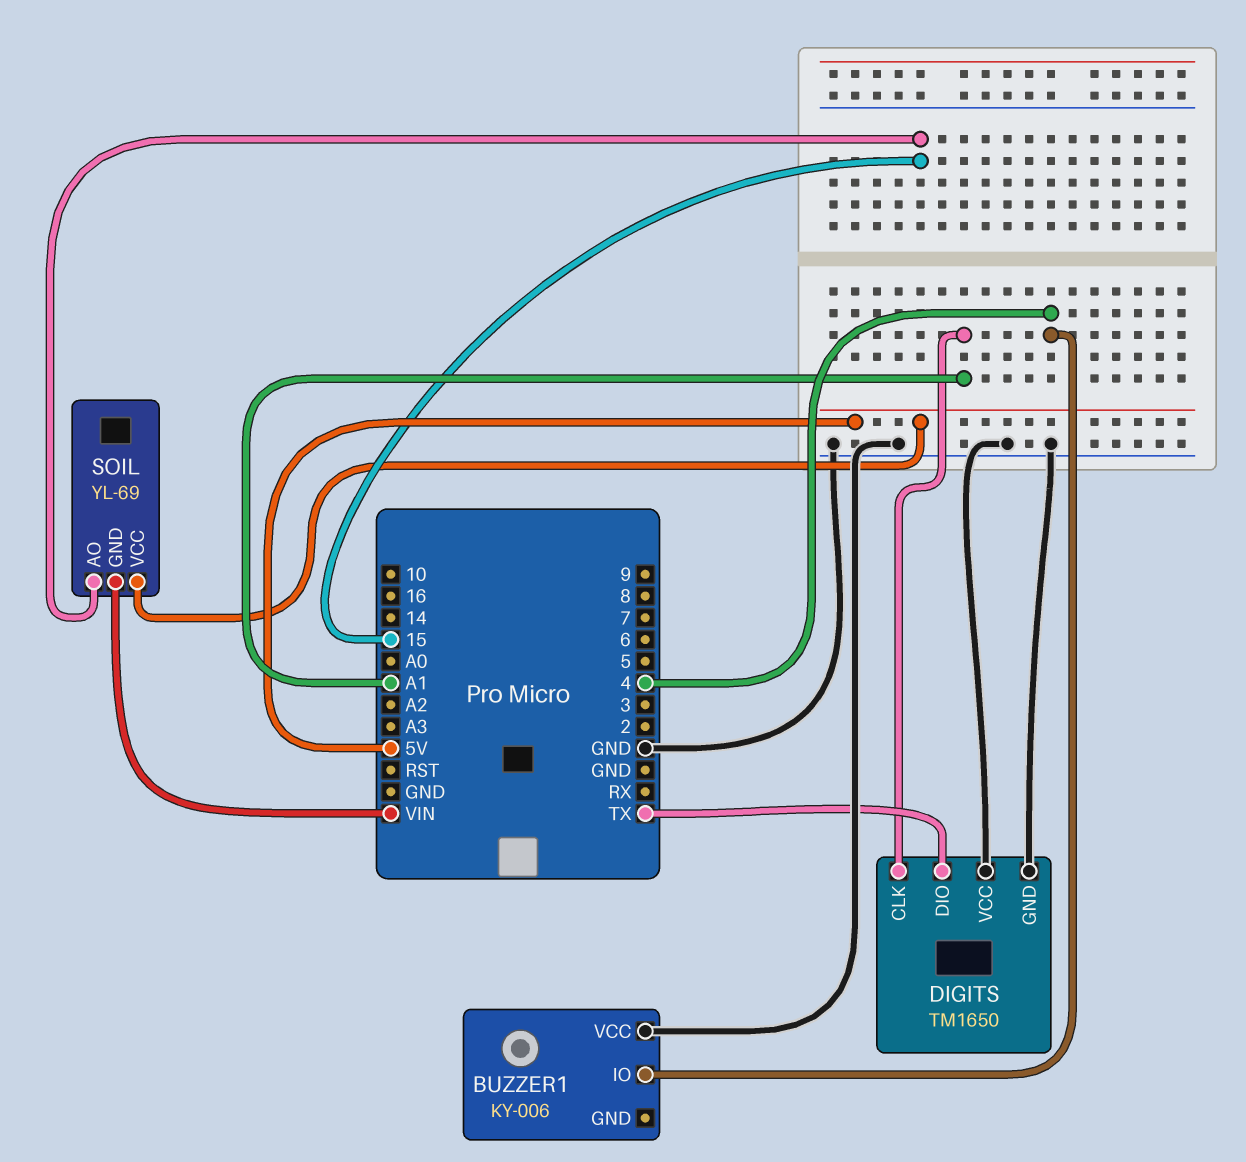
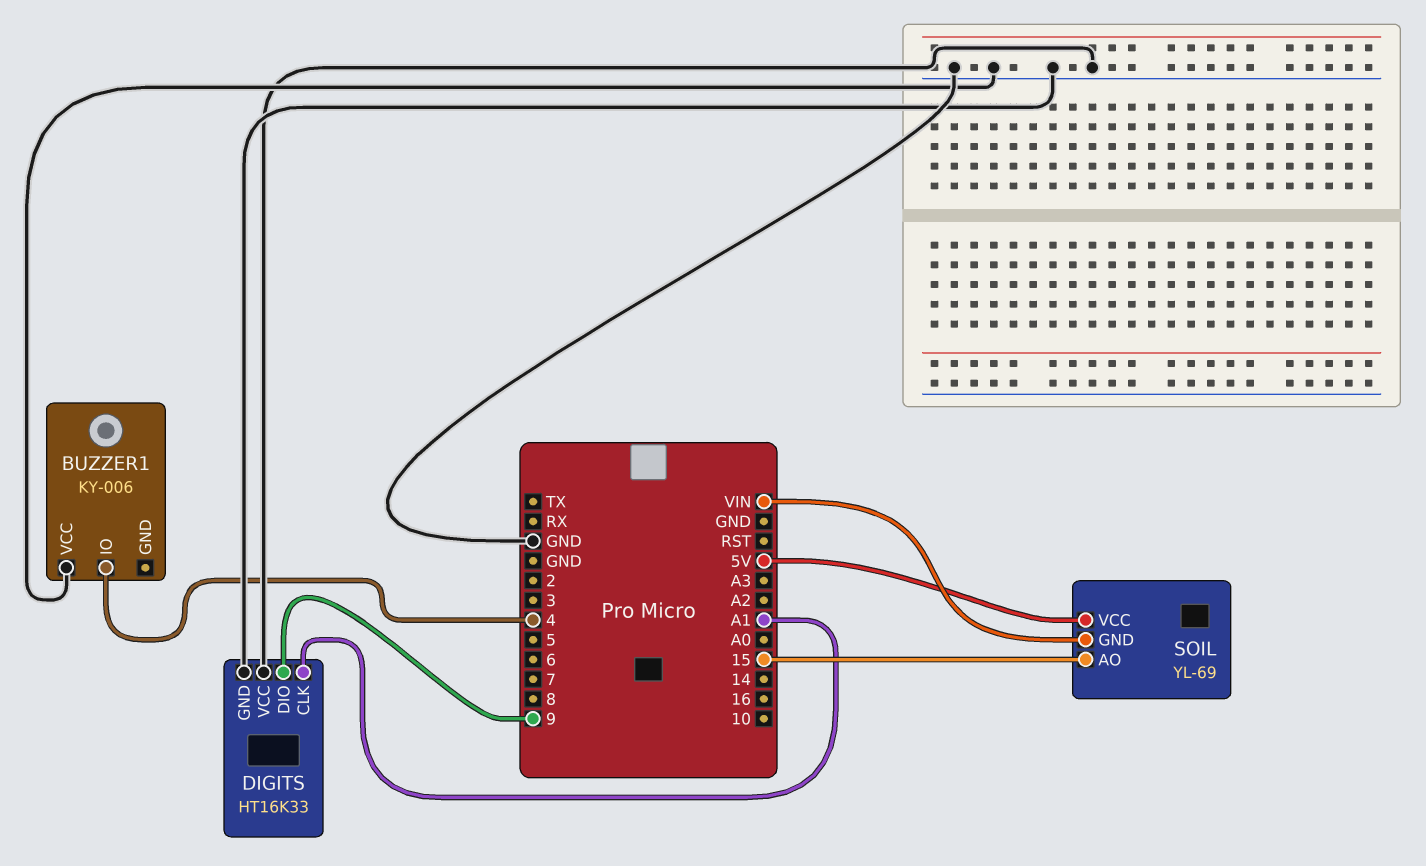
DIGITS: TM1650 -> HT16K33
DIGITS pin DIO: TX -> 9

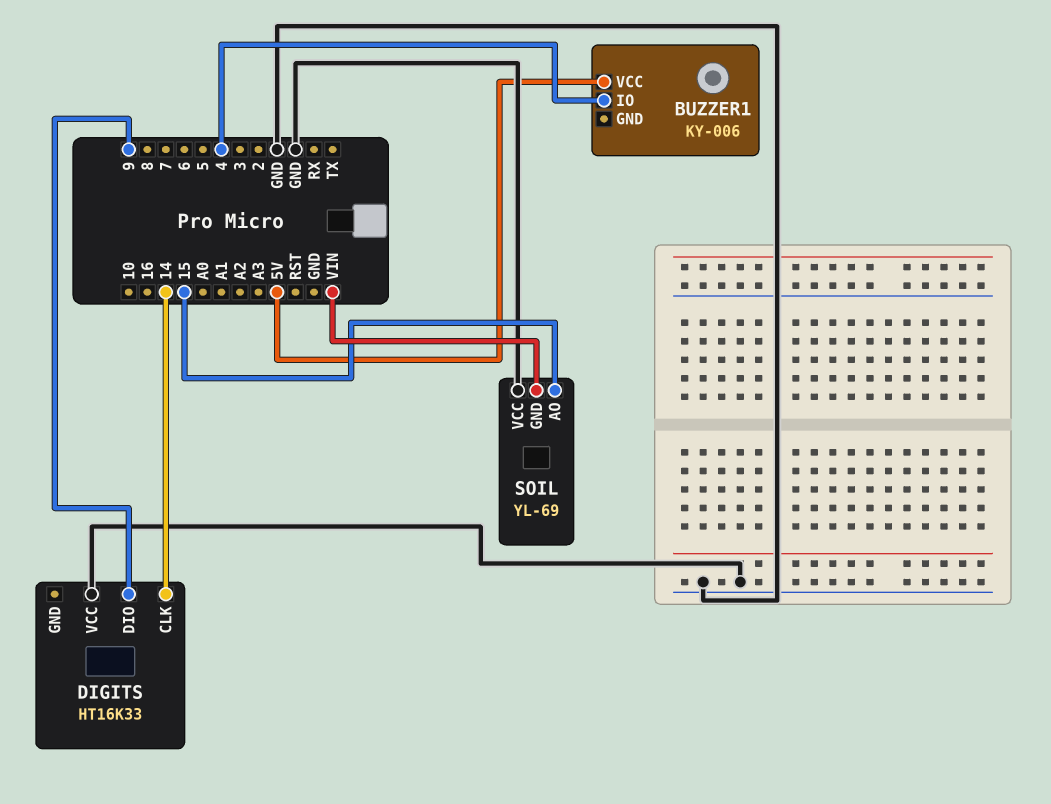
BUZZER1 pin VCC: GND -> 5V
DIGITS pin CLK: A1 -> 14
DIGITS pin GND: GND -> none
SOIL pin VCC: 5V -> GND

